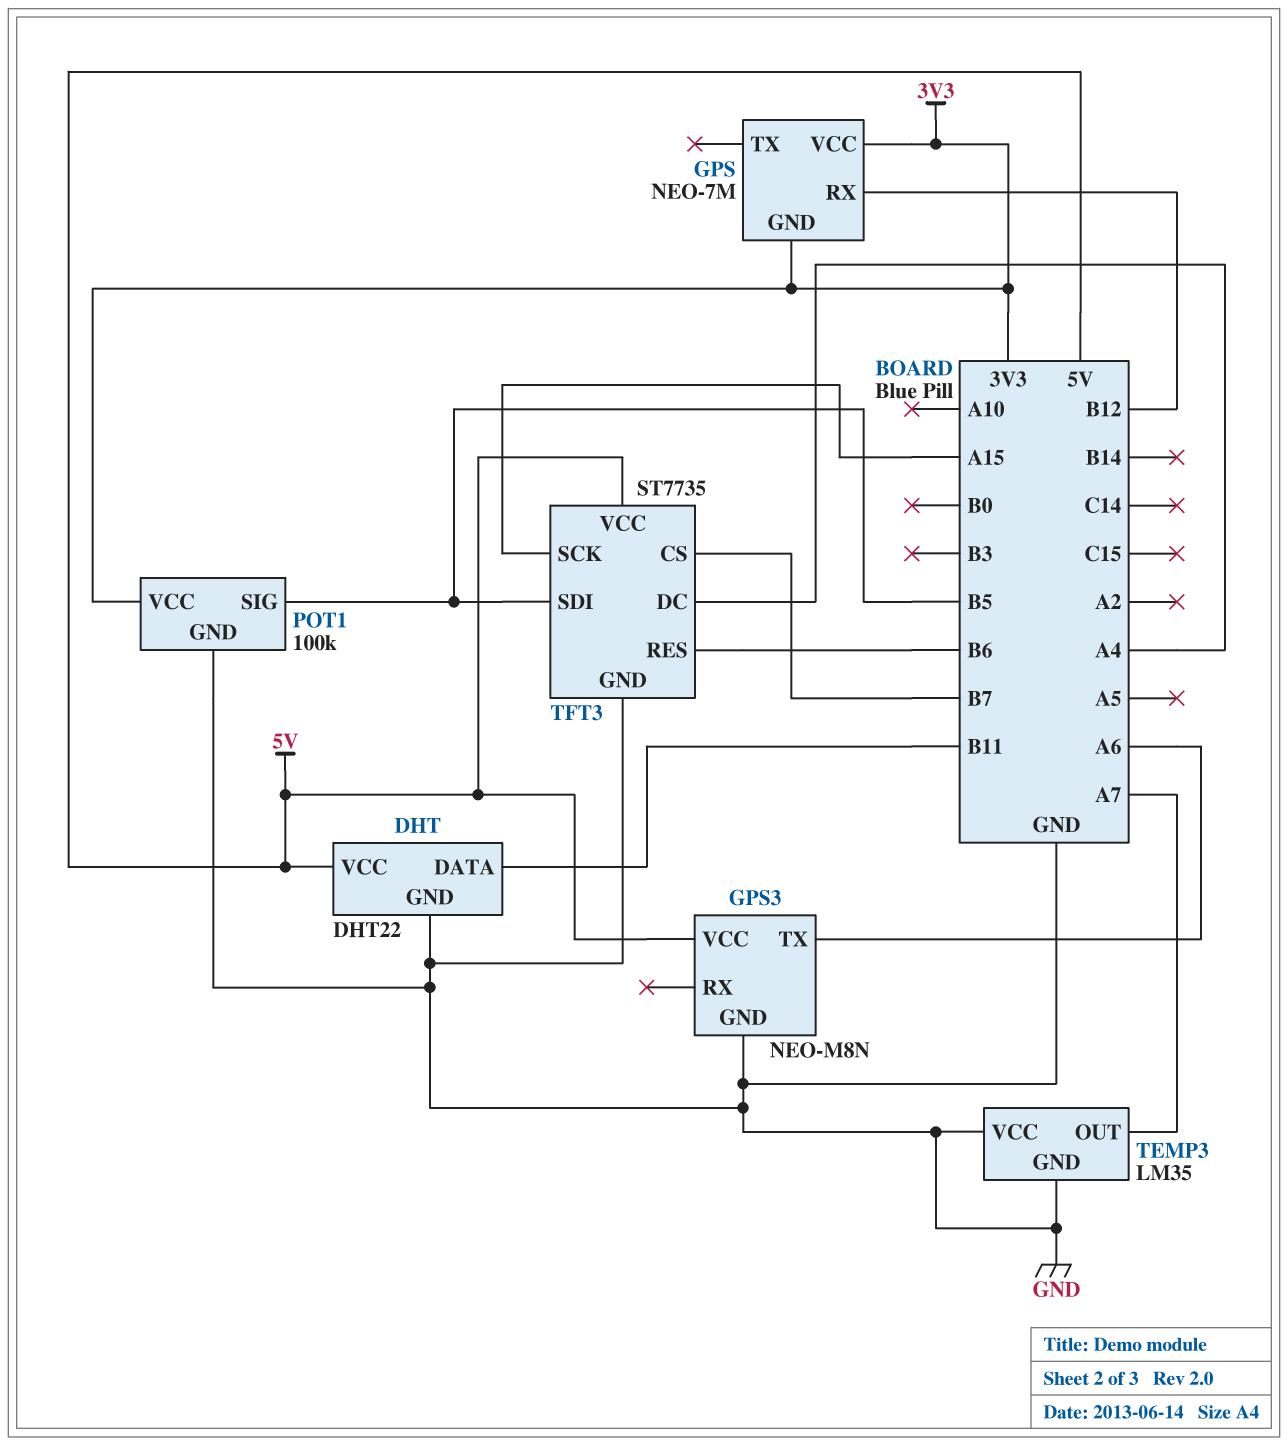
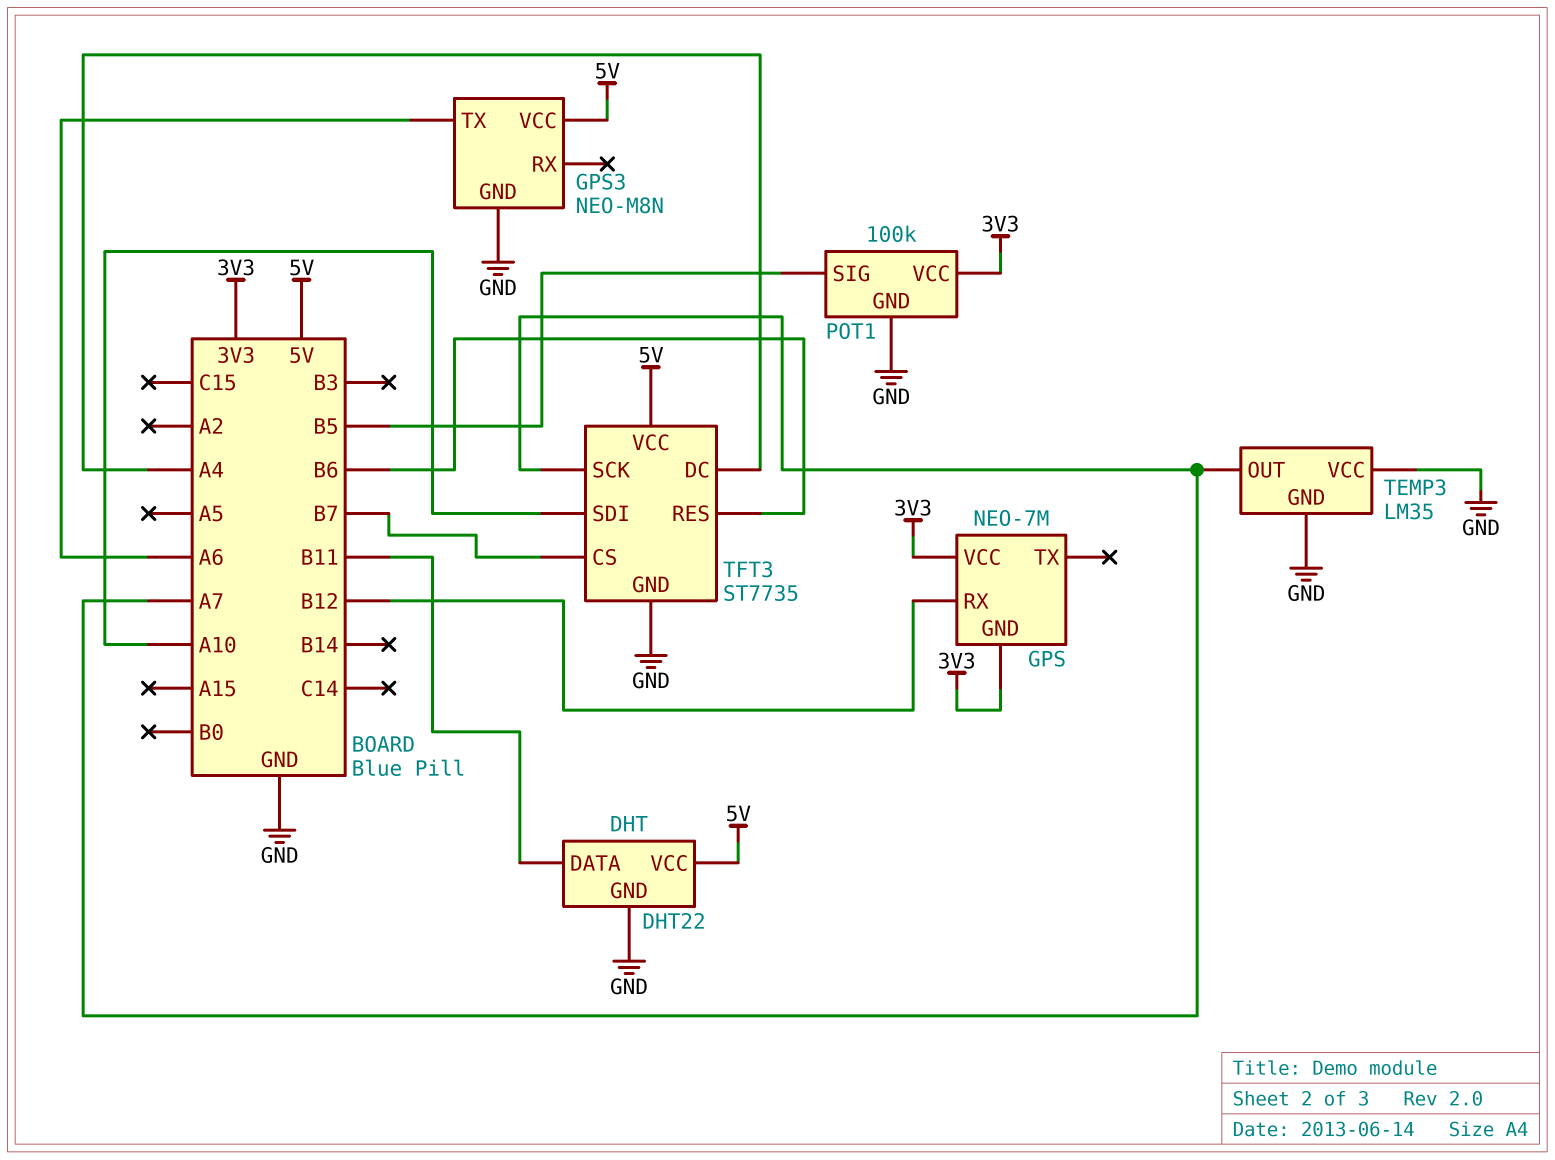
TFT3 pin SCK: A15 -> A7
TFT3 pin SDI: B5 -> A10

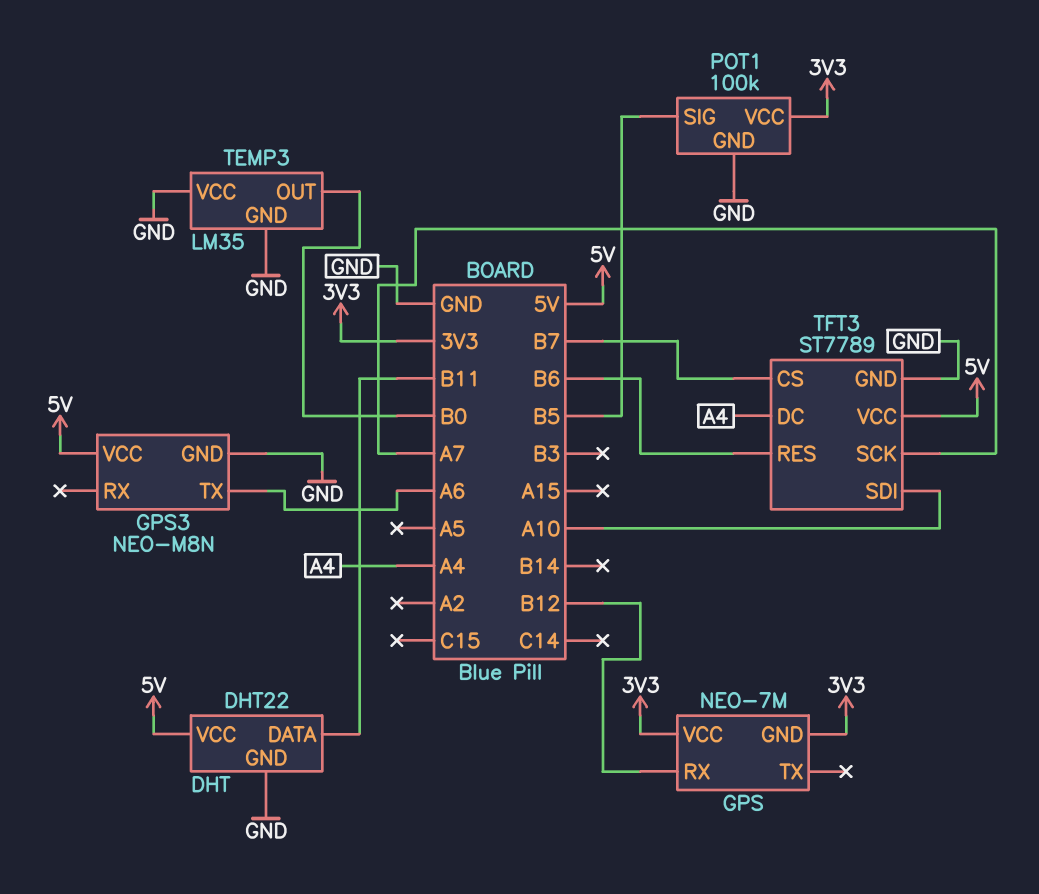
TEMP3 pin OUT: A7 -> B0
TFT3: ST7735 -> ST7789

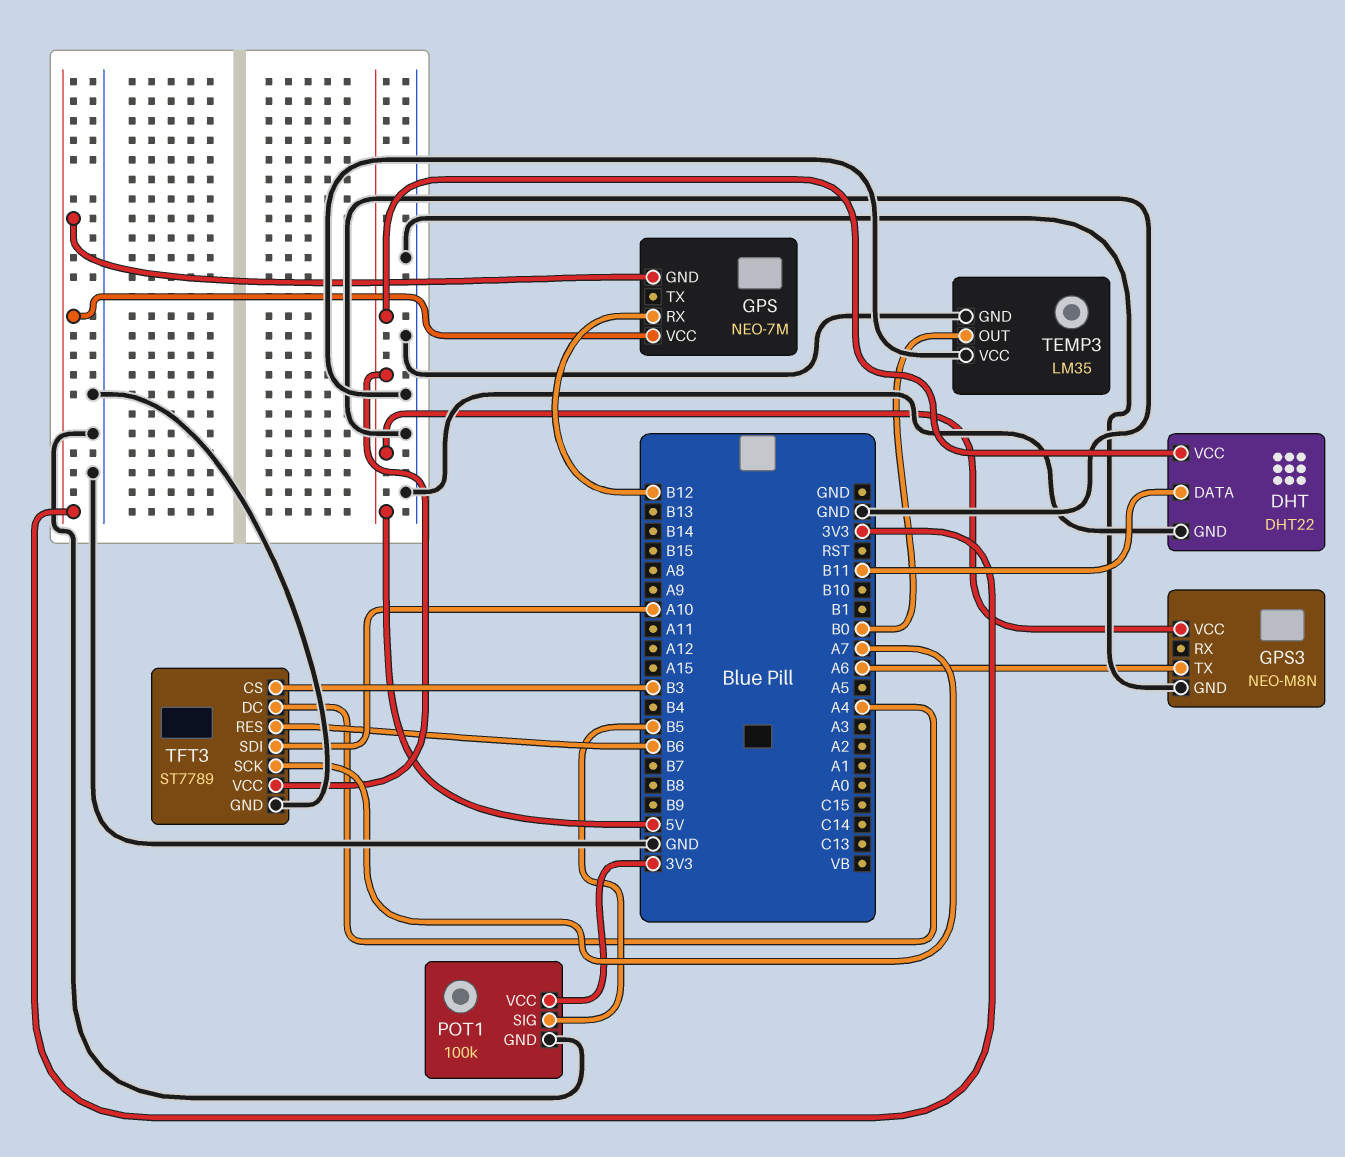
TFT3 pin CS: B7 -> B3

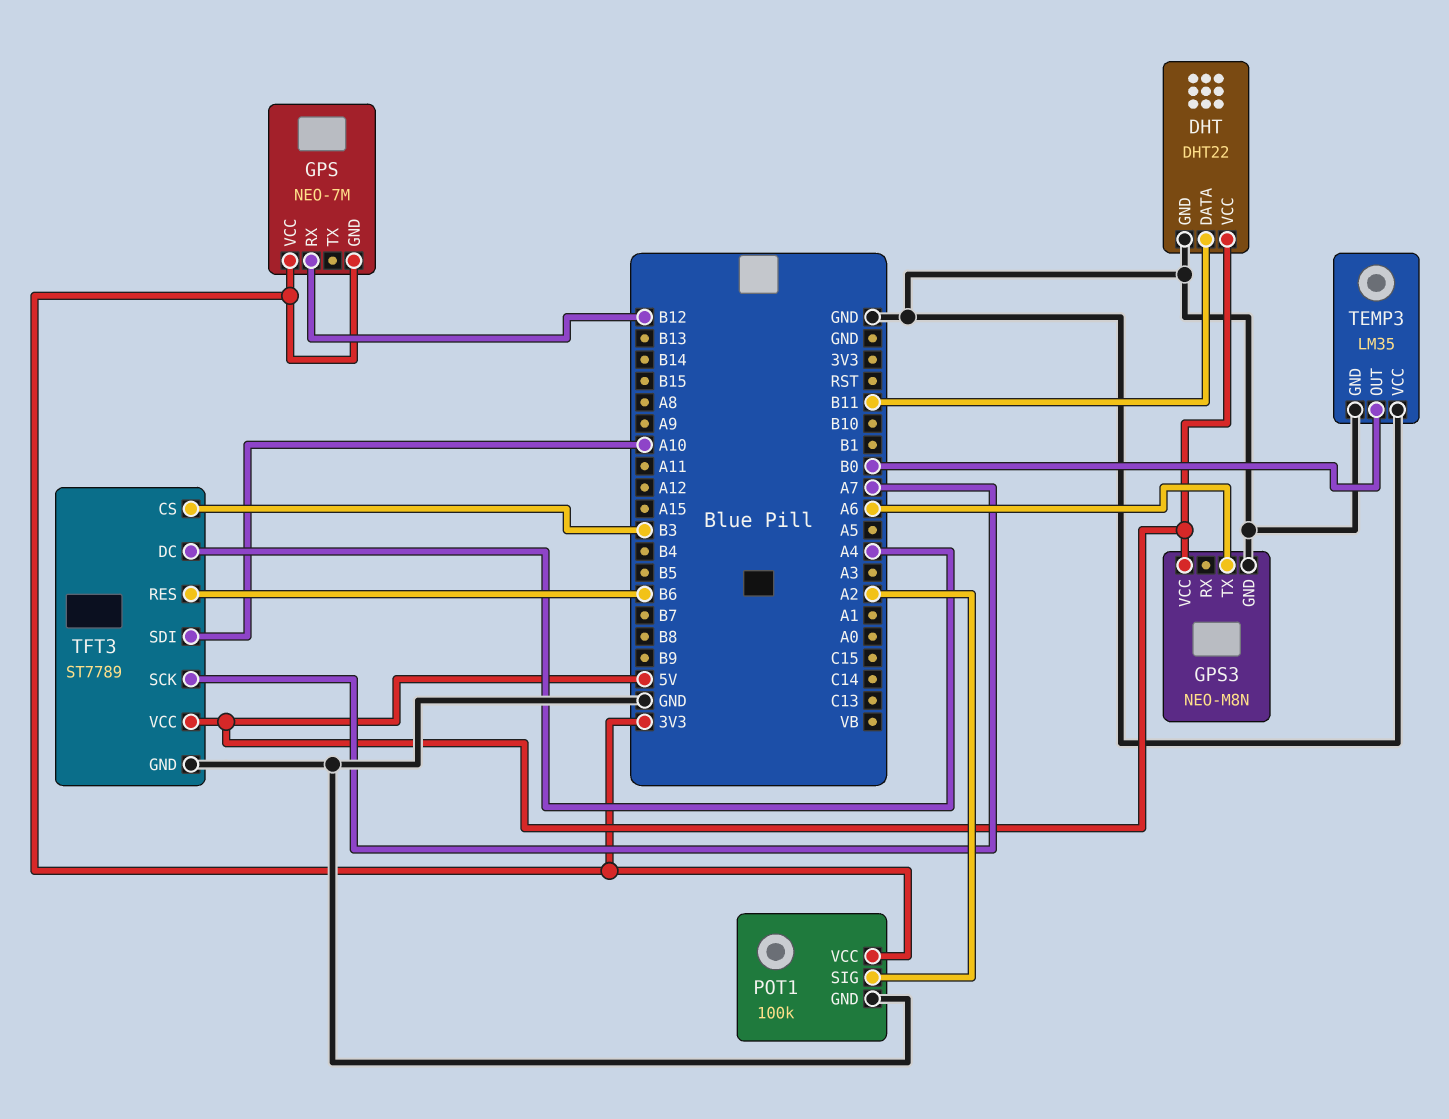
POT1 pin SIG: B5 -> A2

